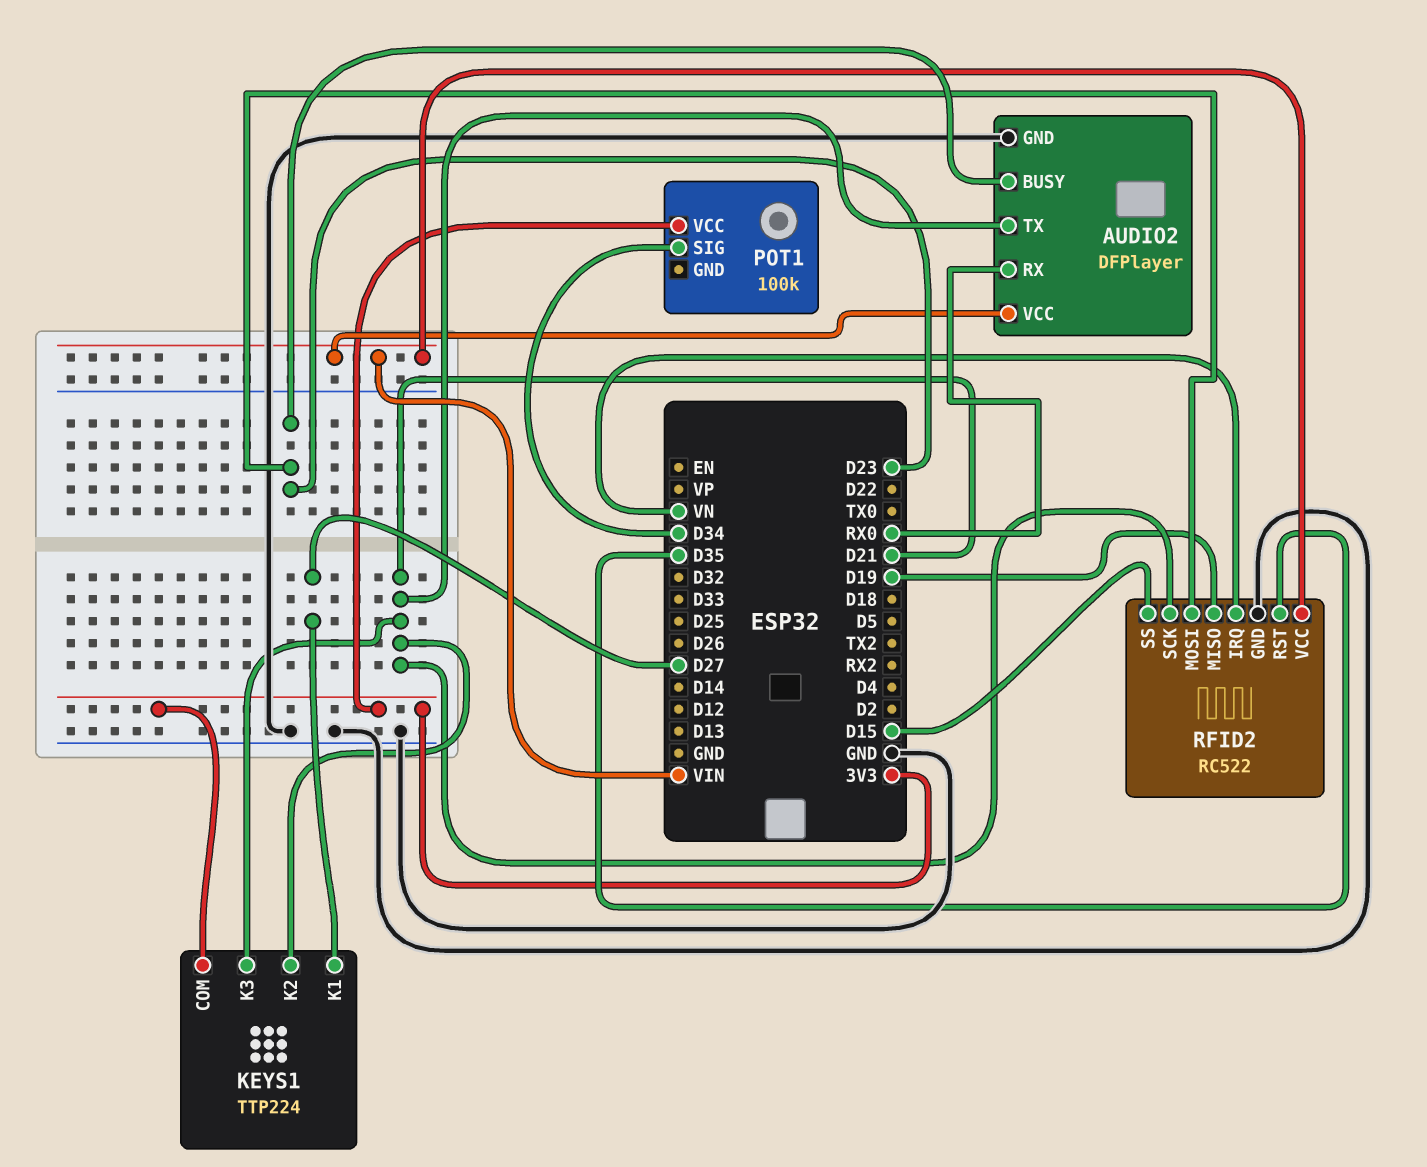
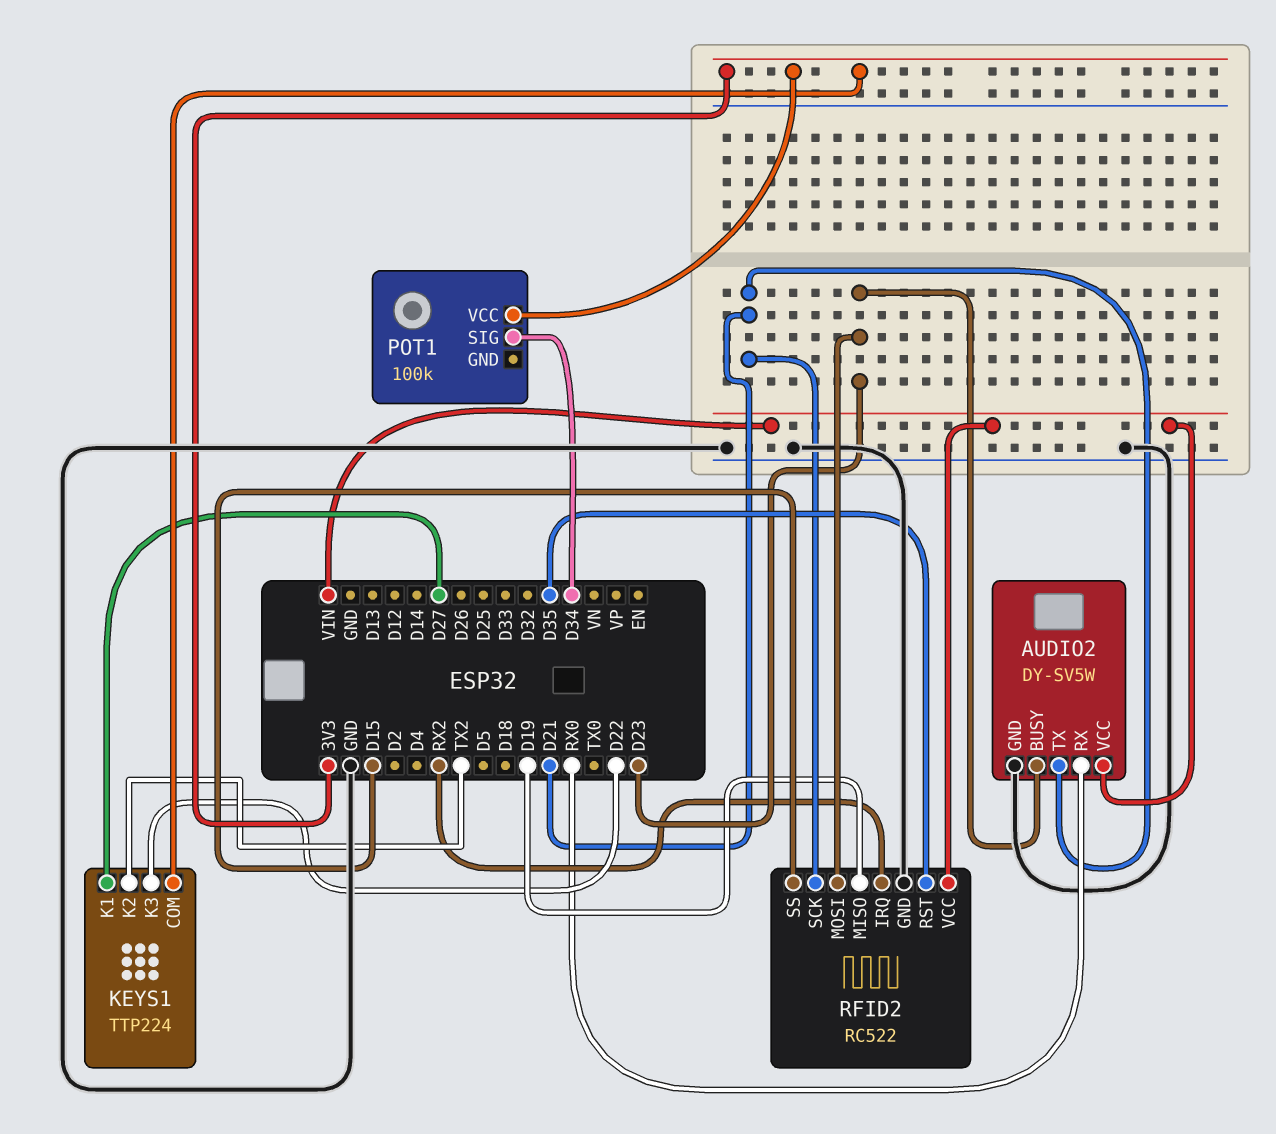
AUDIO2: DFPlayer -> DY-SV5W
KEYS1 pin K2: D21 -> TX2
KEYS1 pin K3: D21 -> D22
RFID2 pin IRQ: VN -> RX2

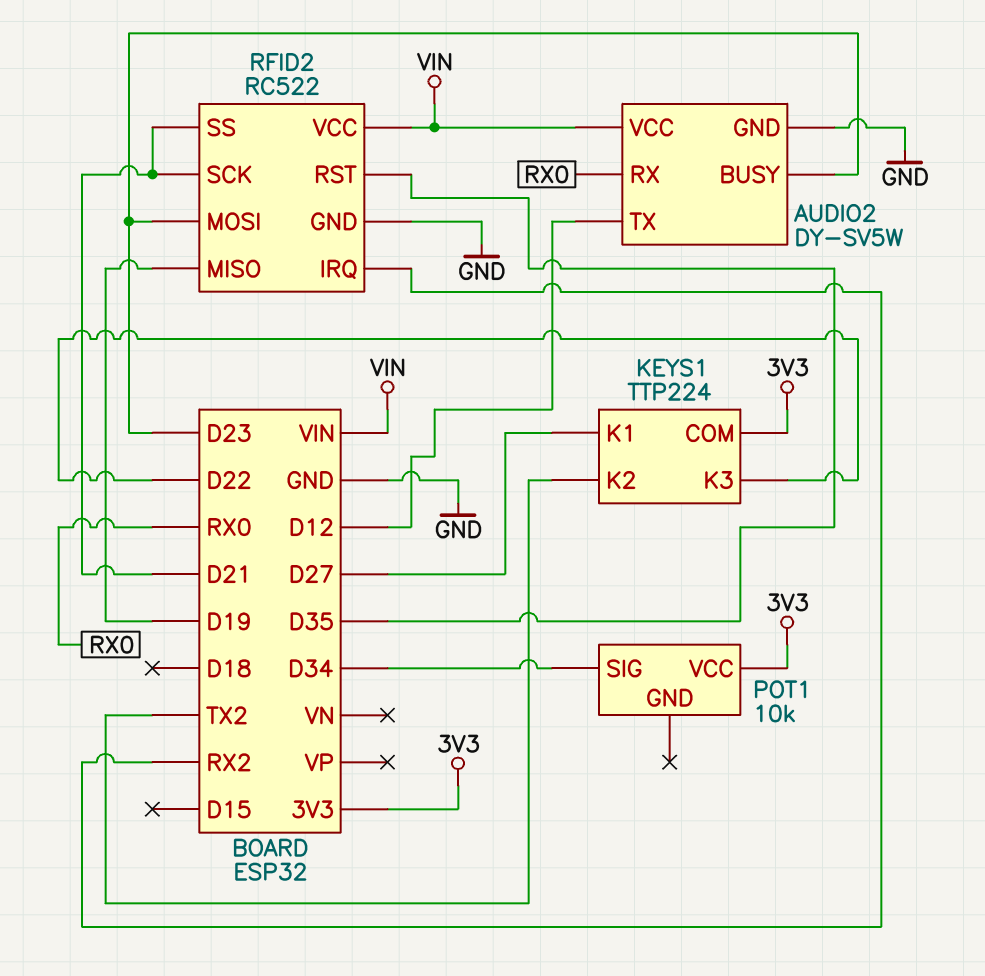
AUDIO2 pin TX: D21 -> D12
POT1: 100k -> 10k
RFID2 pin SS: D15 -> D21

